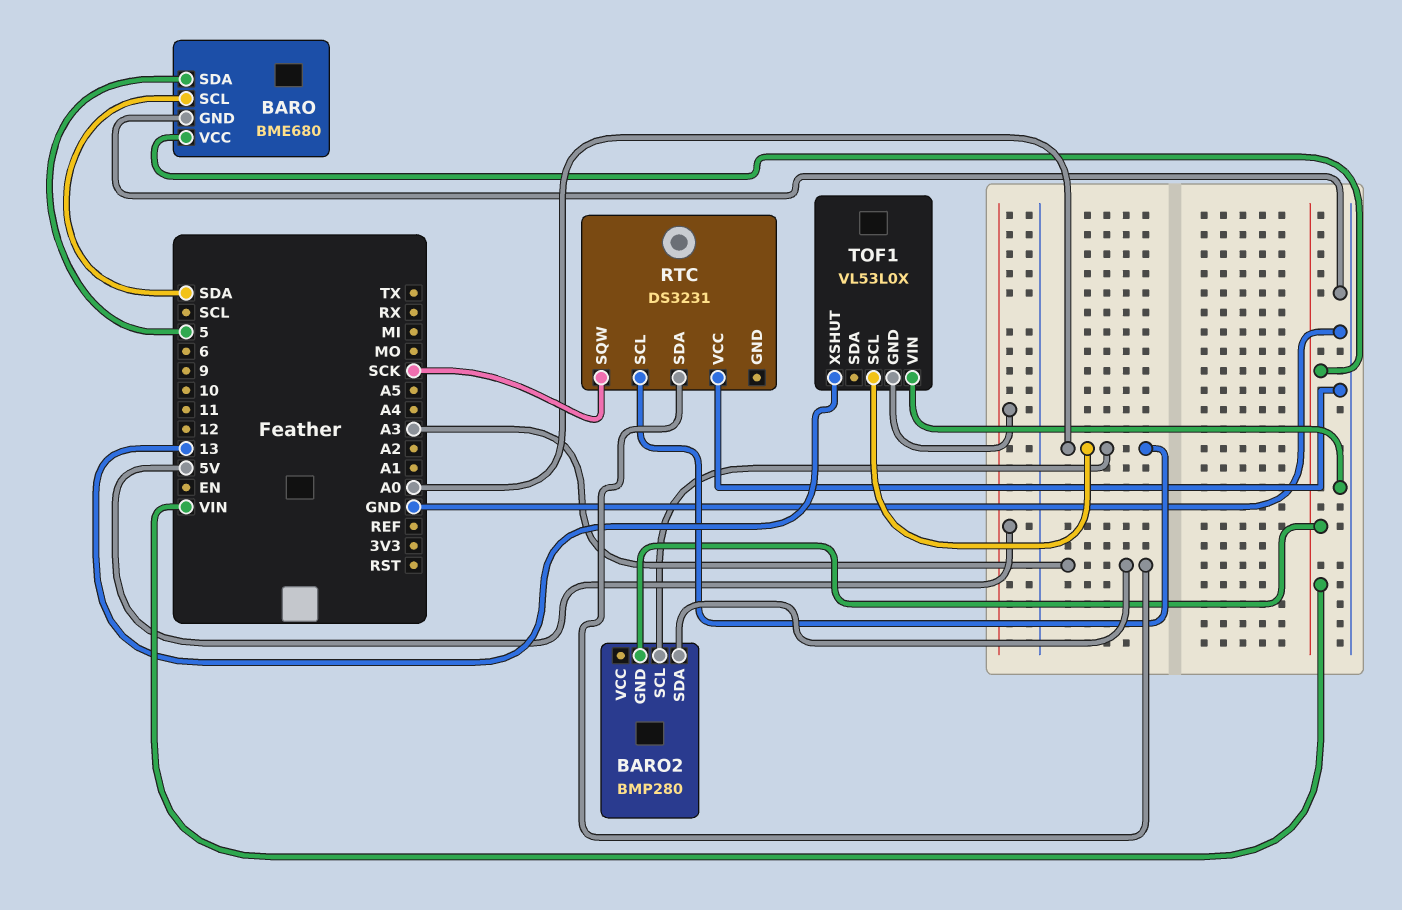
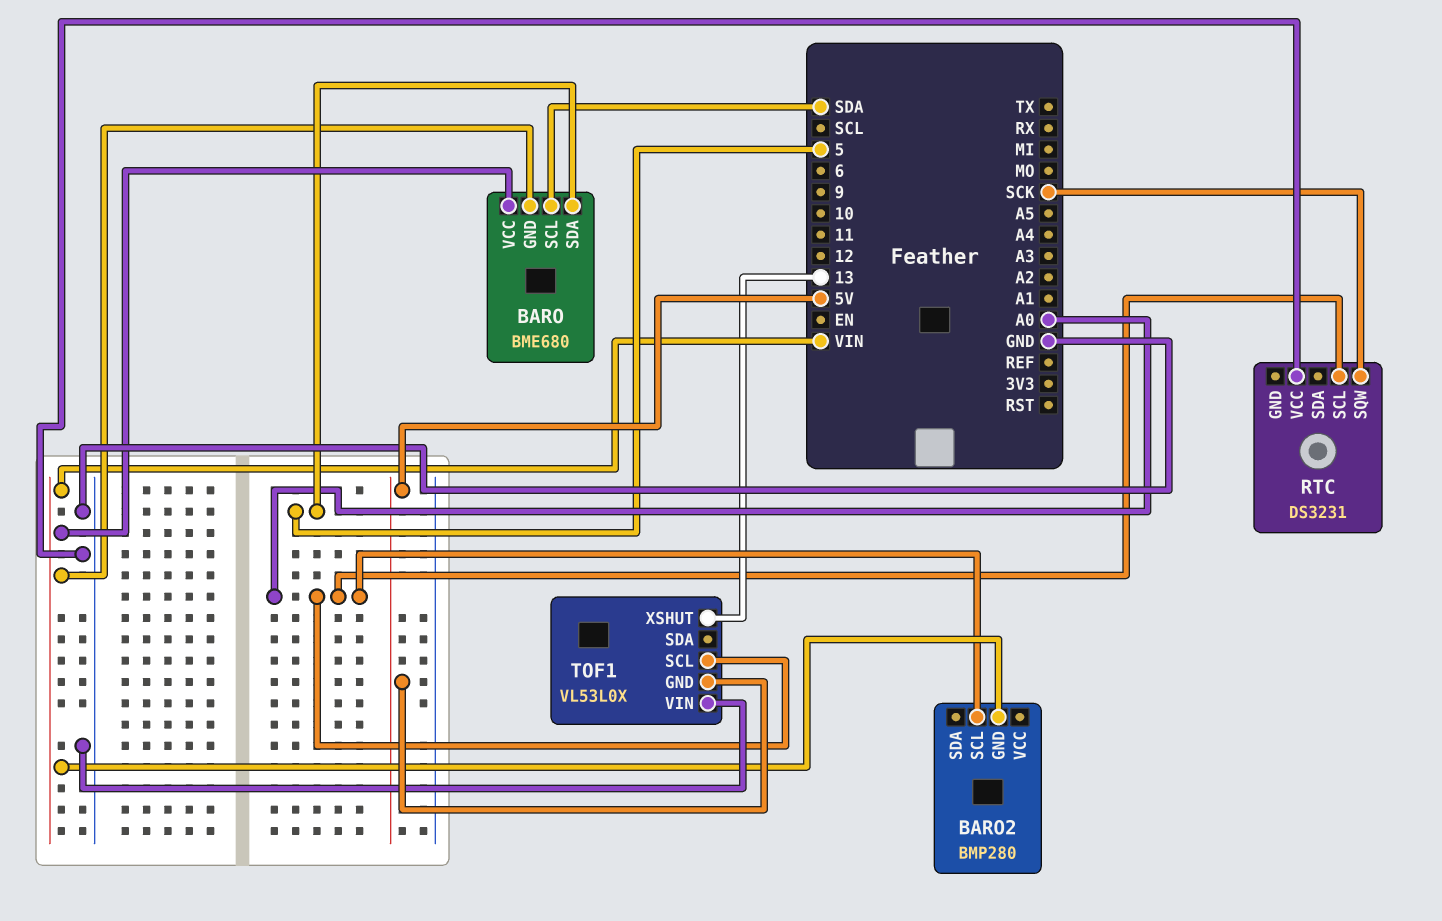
BARO pin GND: GND -> VIN
BARO2 pin SDA: A3 -> none
RTC pin SDA: A3 -> none

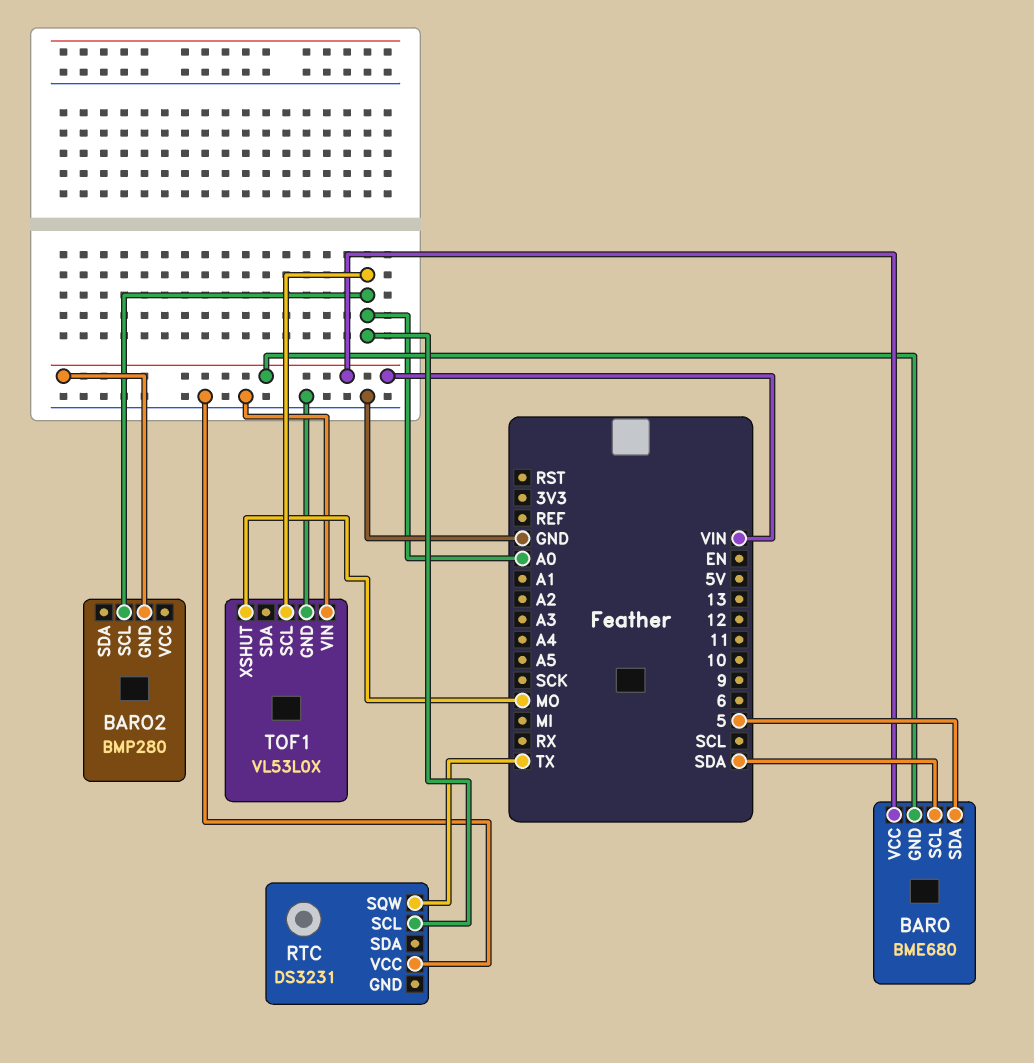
RTC pin SQW: SCK -> TX
TOF1 pin GND: 5V -> GND
TOF1 pin XSHUT: 13 -> MO

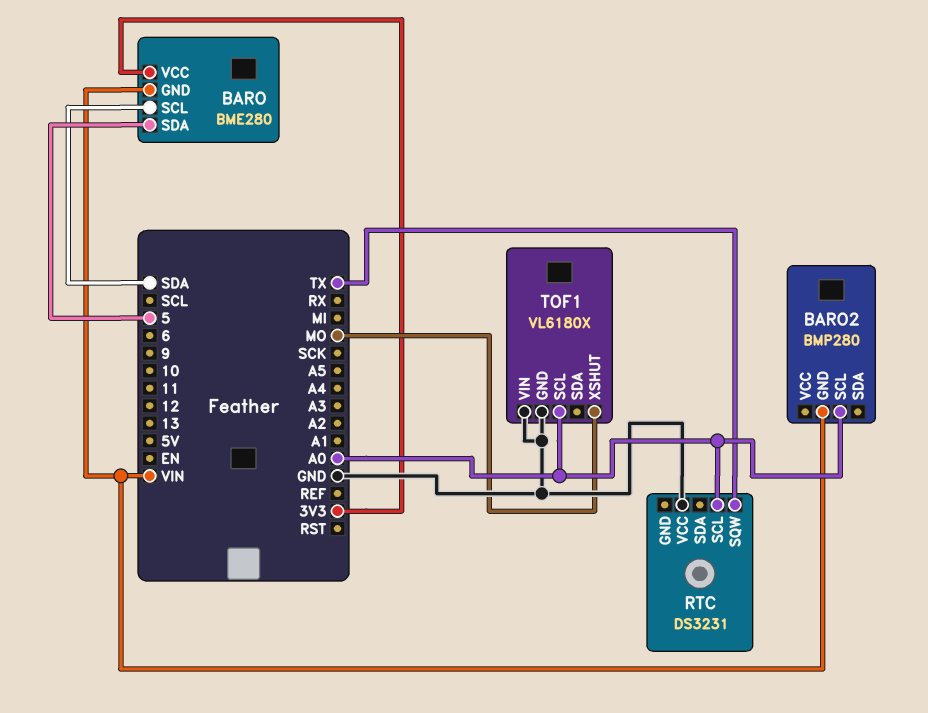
BARO: BME680 -> BME280
BARO pin VCC: VIN -> 3V3
TOF1: VL53L0X -> VL6180X

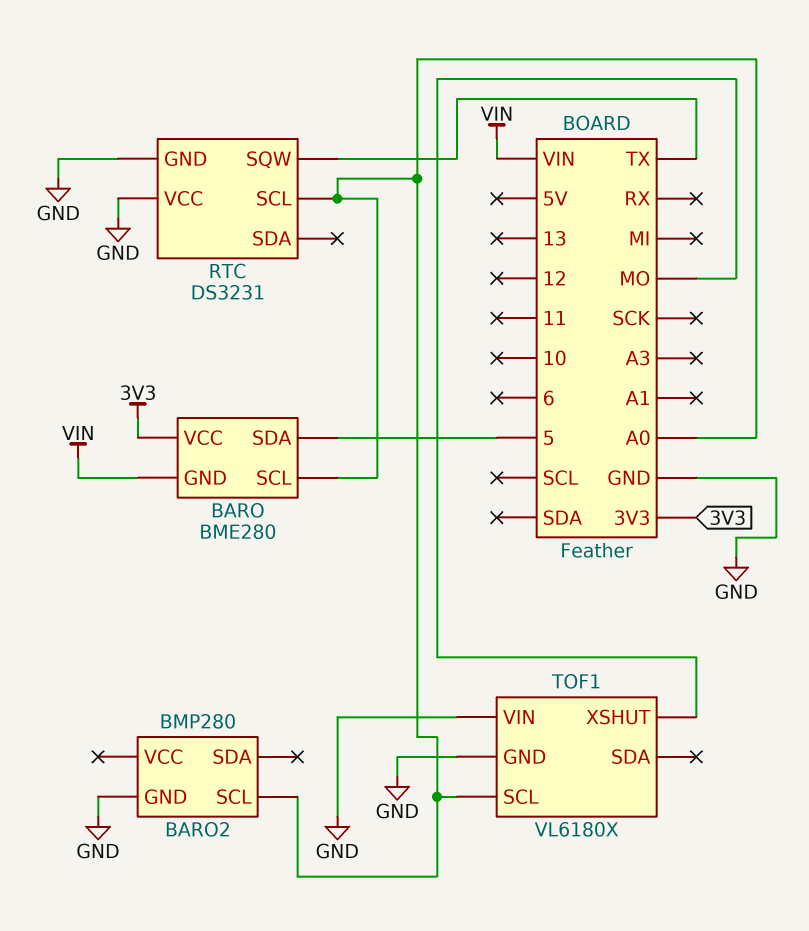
BARO pin SCL: SDA -> A0
BARO2 pin GND: VIN -> GND
RTC pin GND: none -> GND

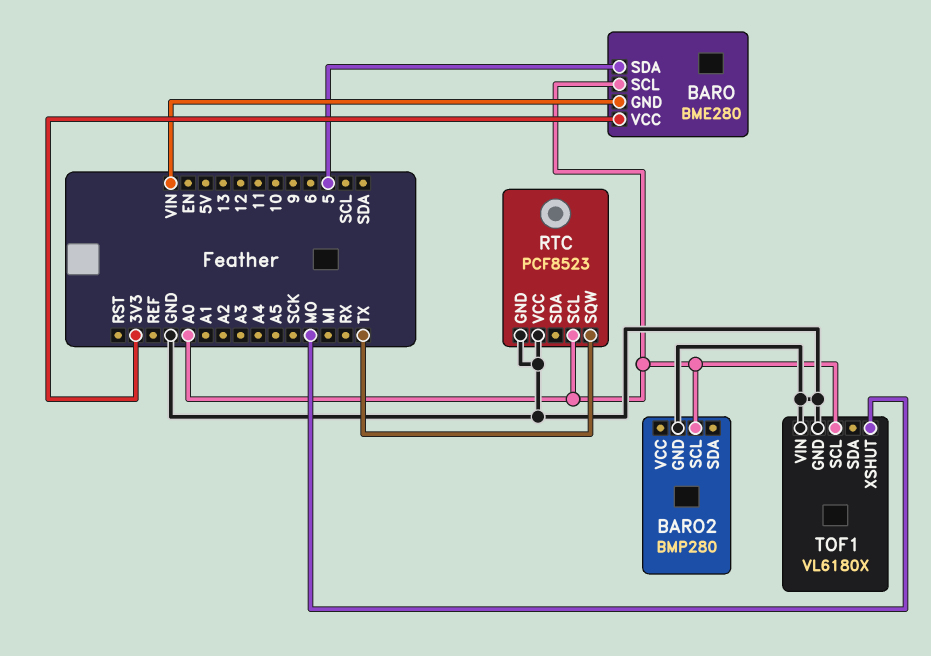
RTC: DS3231 -> PCF8523

